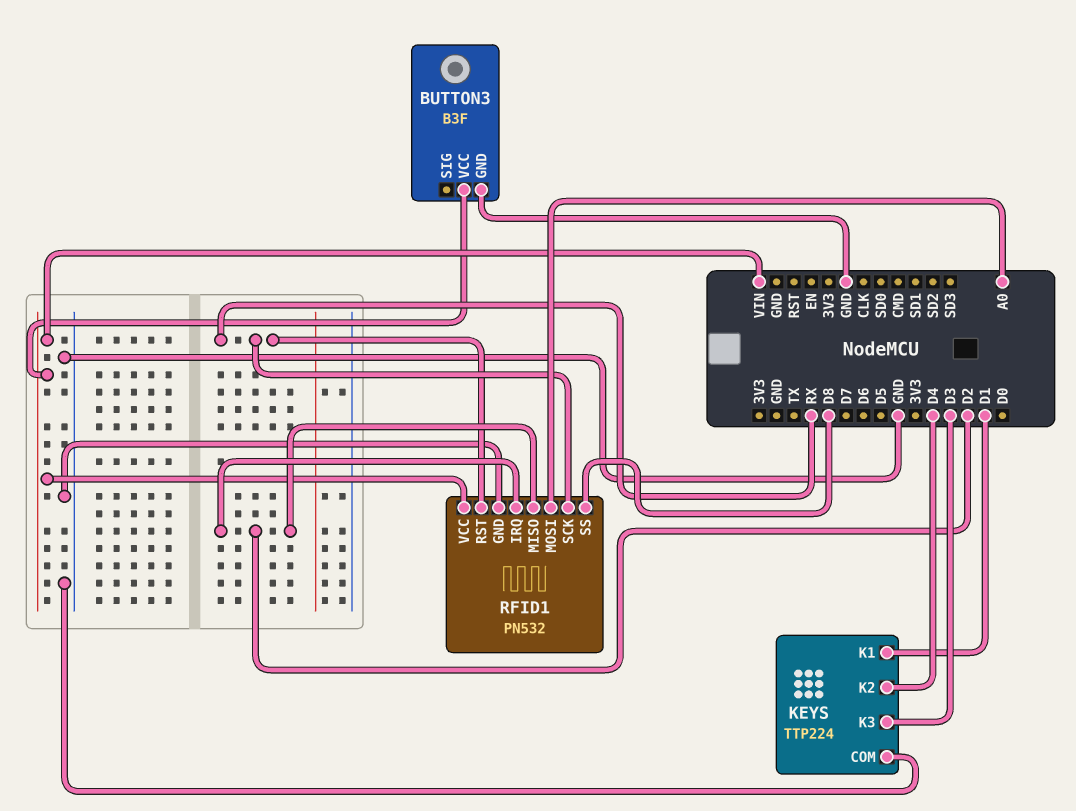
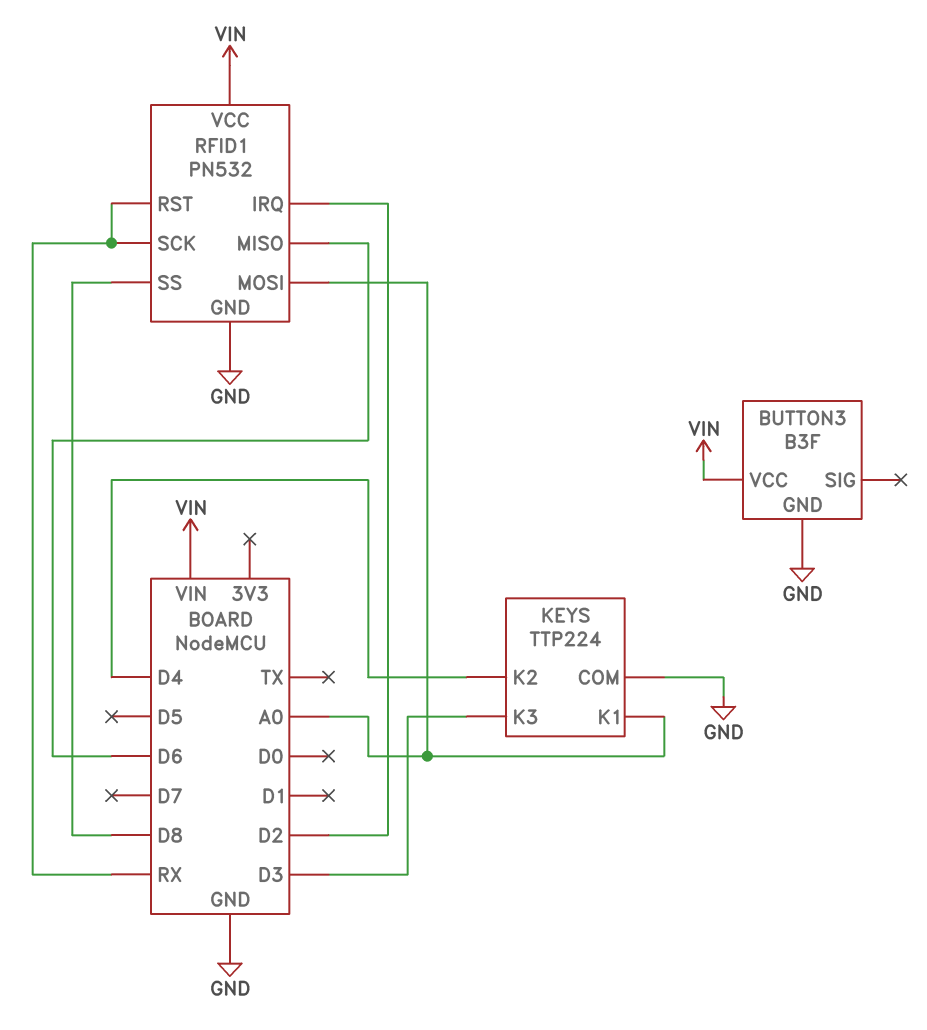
KEYS pin K1: D1 -> A0
RFID1 pin MISO: D2 -> D6

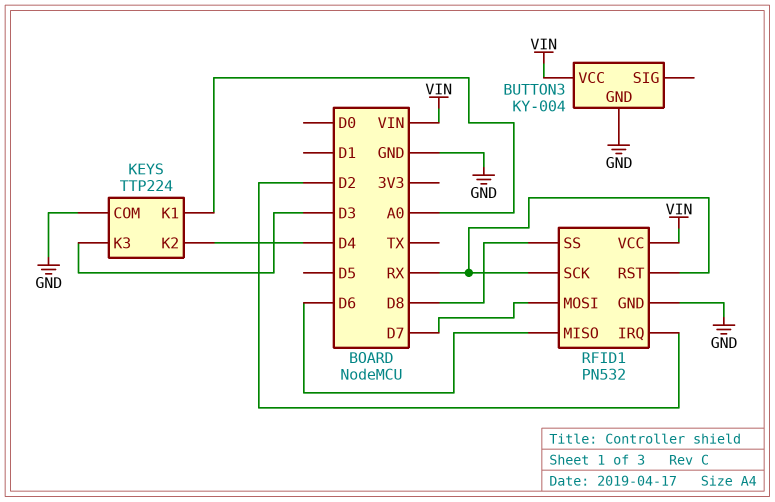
BUTTON3: B3F -> KY-004
RFID1 pin MOSI: A0 -> D7

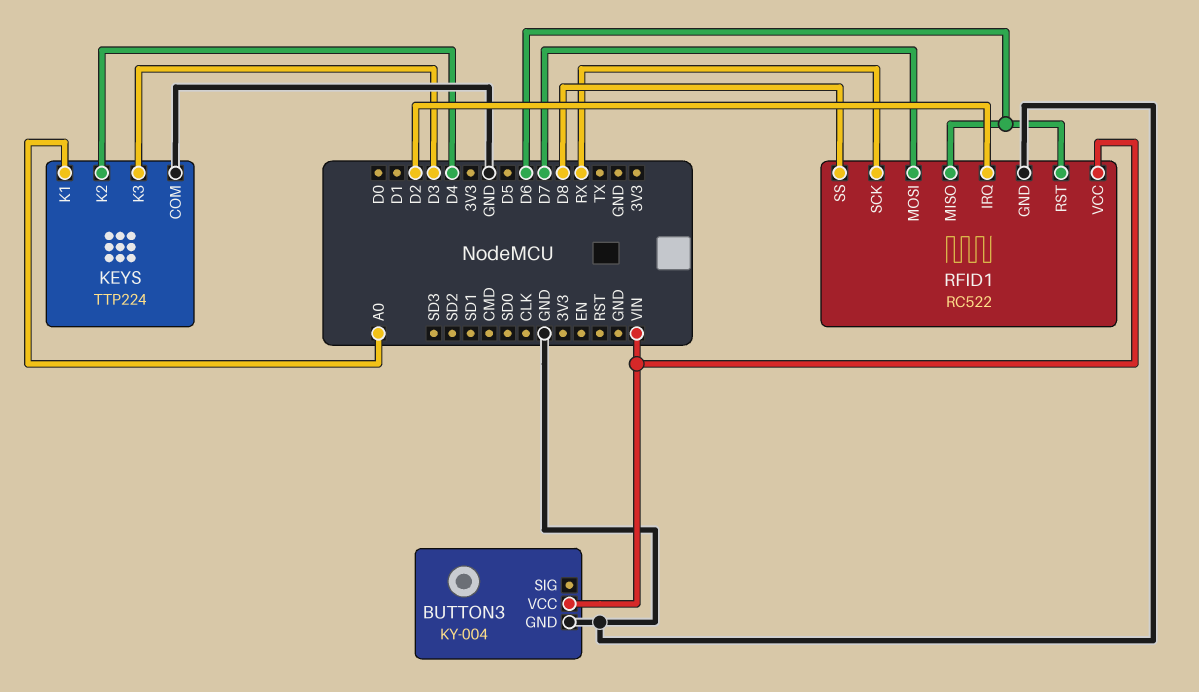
RFID1: PN532 -> RC522
RFID1 pin RST: RX -> D6

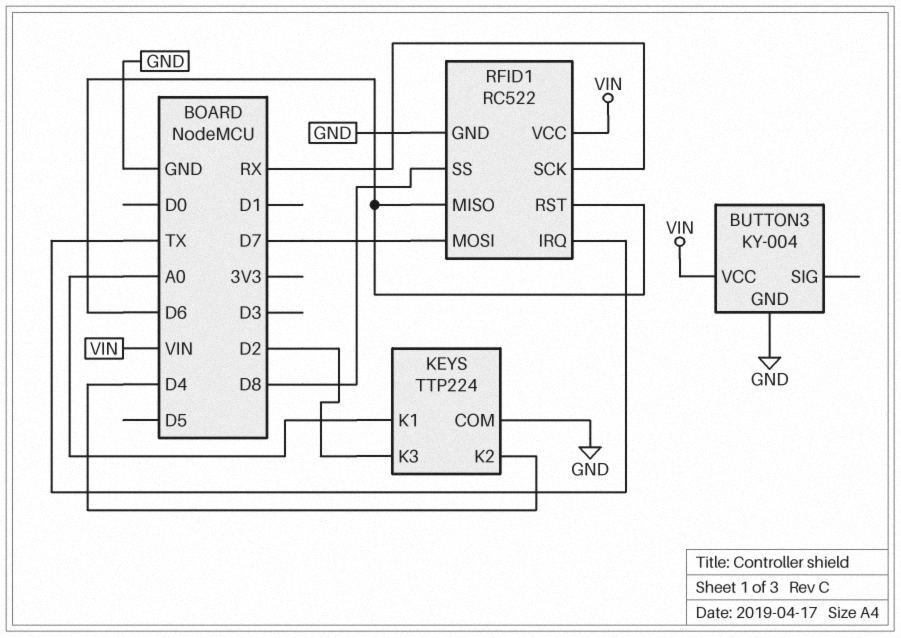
KEYS pin K3: D3 -> D2
RFID1 pin IRQ: D2 -> TX

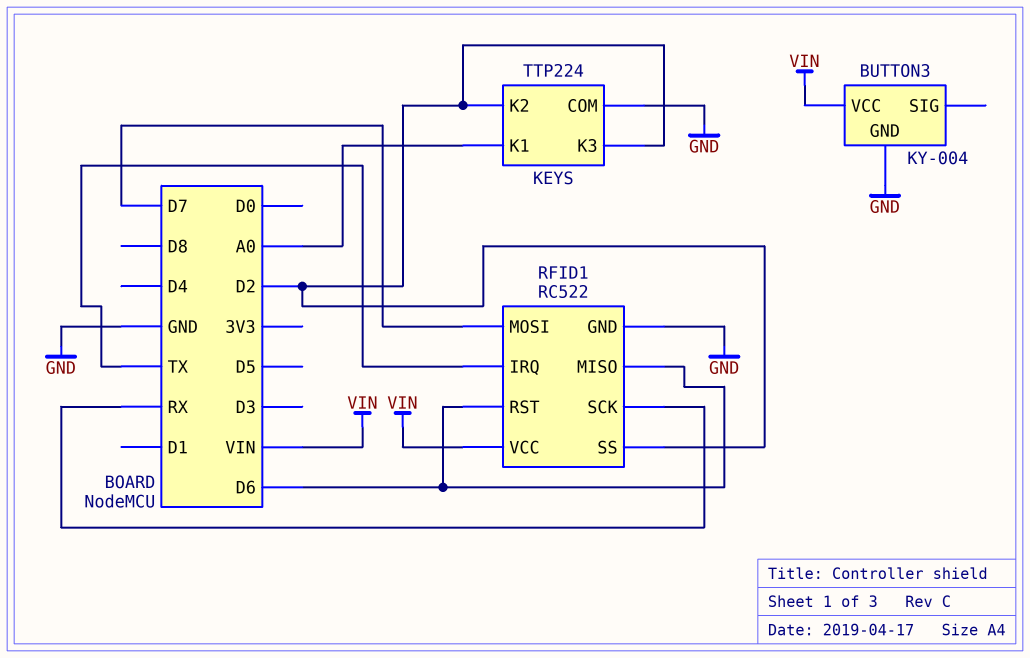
KEYS pin K2: D4 -> D2
RFID1 pin SS: D8 -> D2

